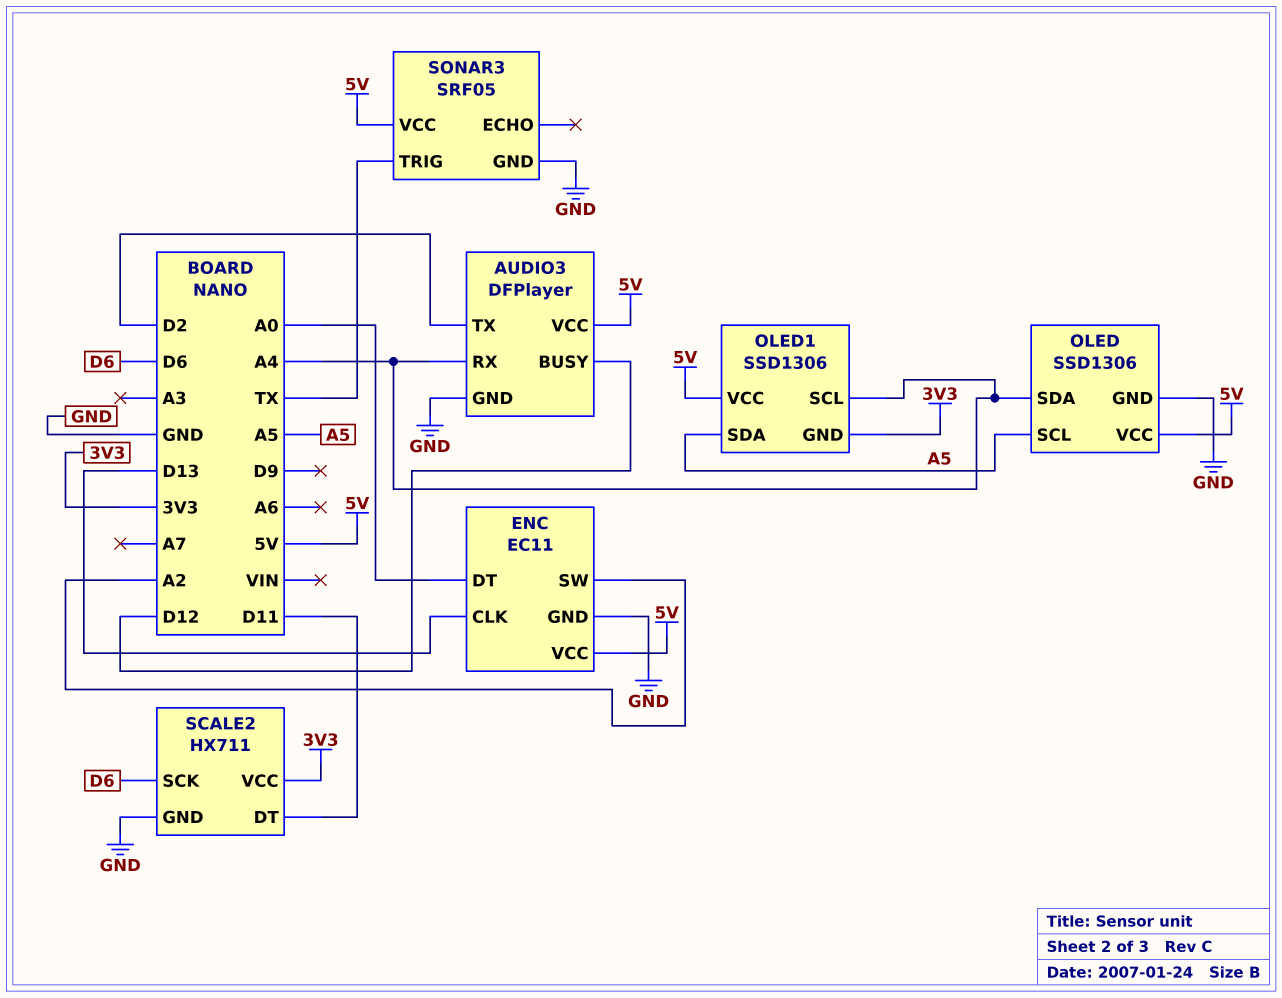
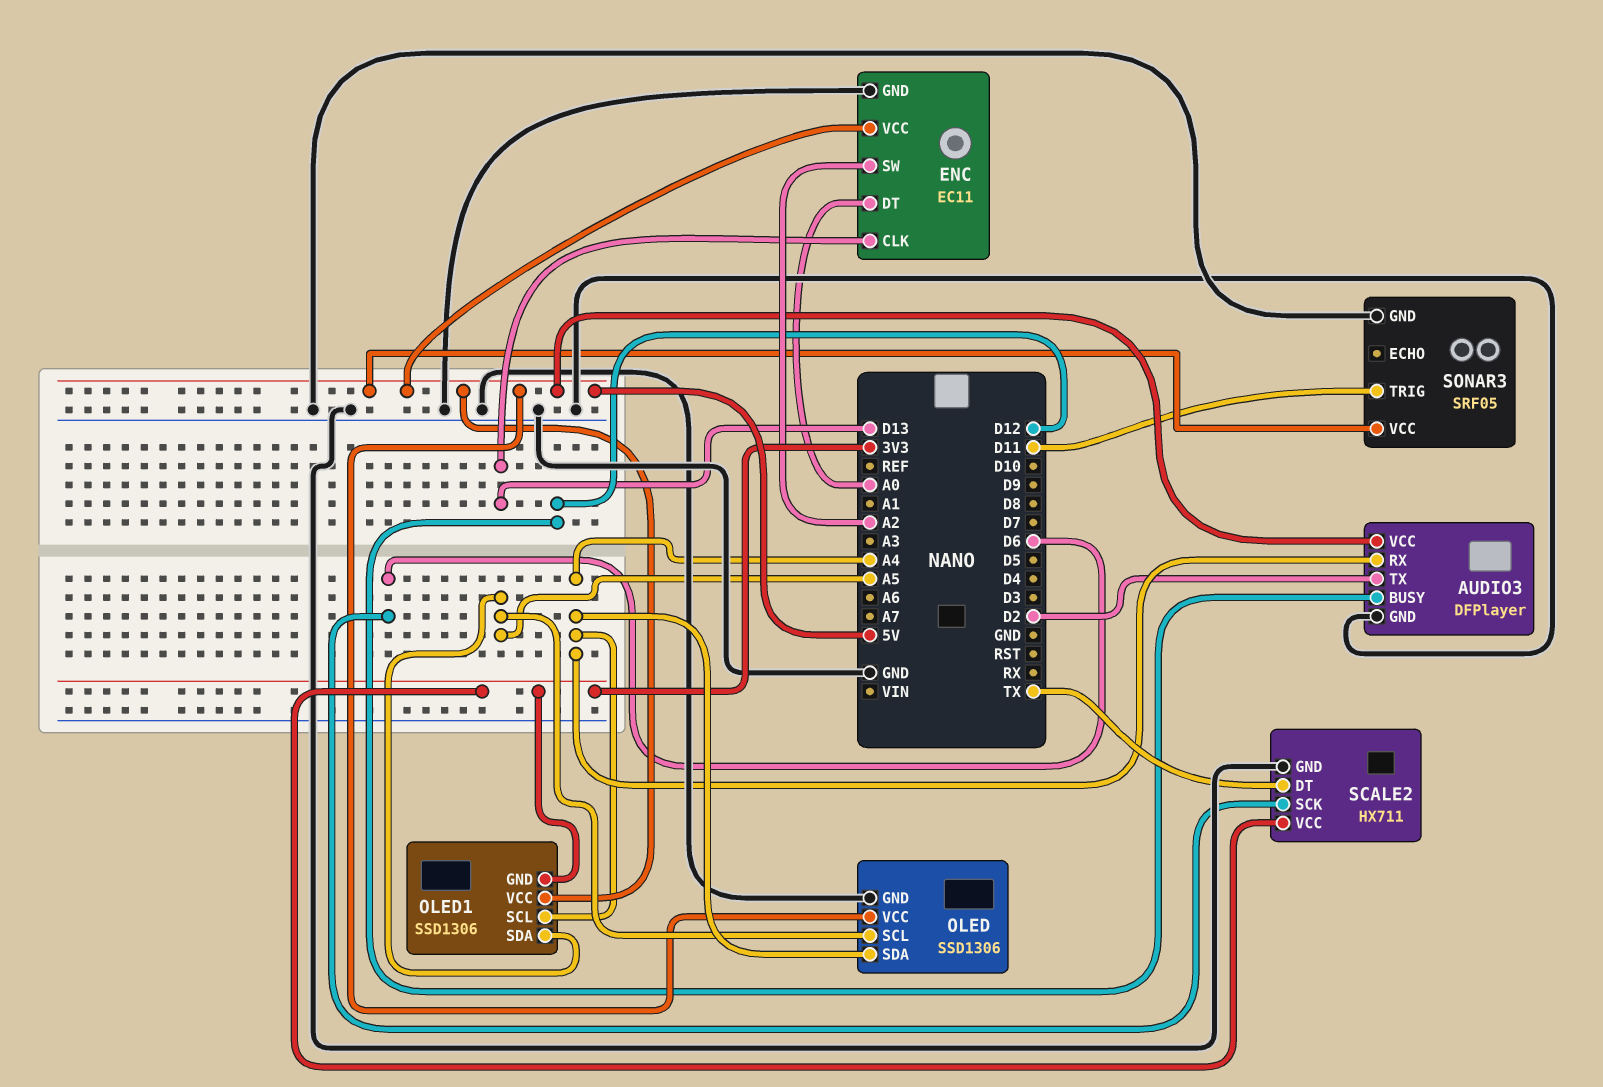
SCALE2 pin DT: D11 -> TX
SONAR3 pin TRIG: TX -> D11

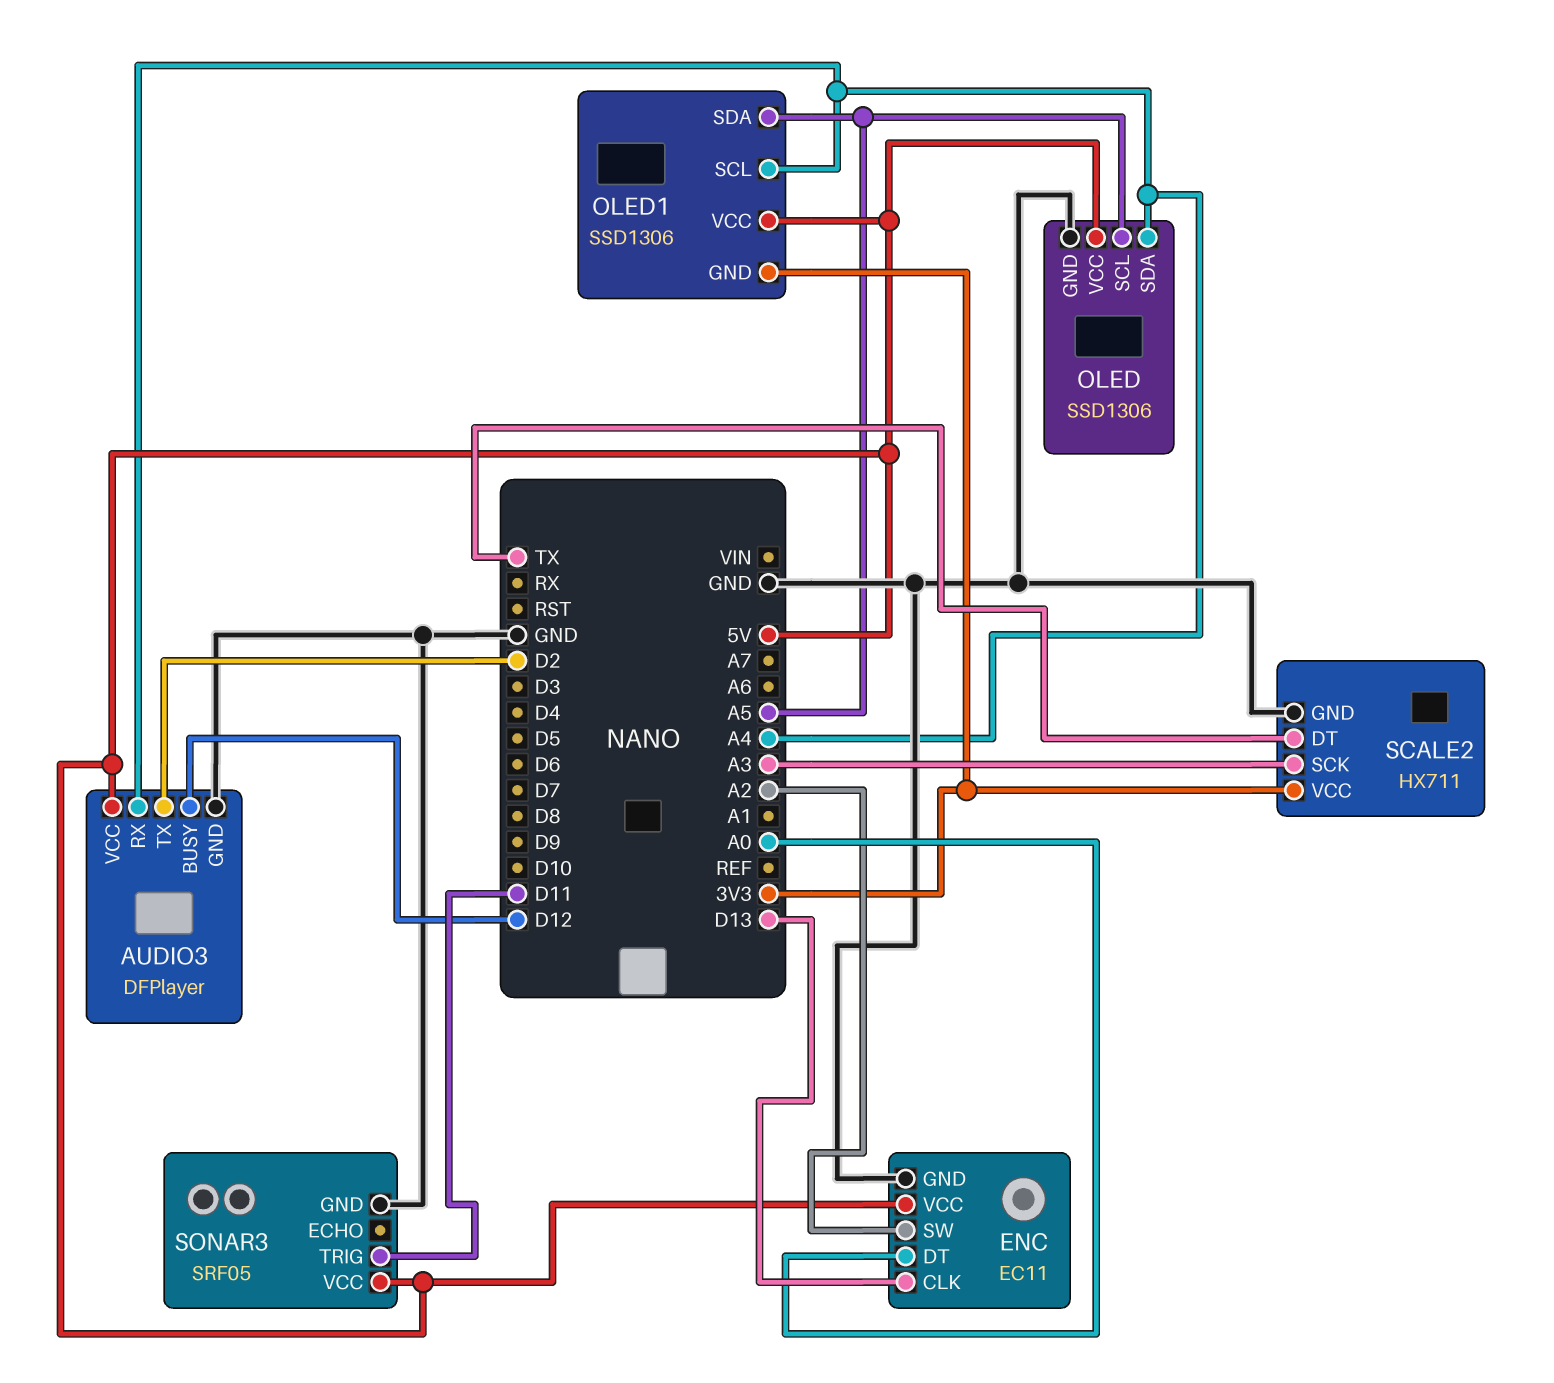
SCALE2 pin SCK: D6 -> A3

